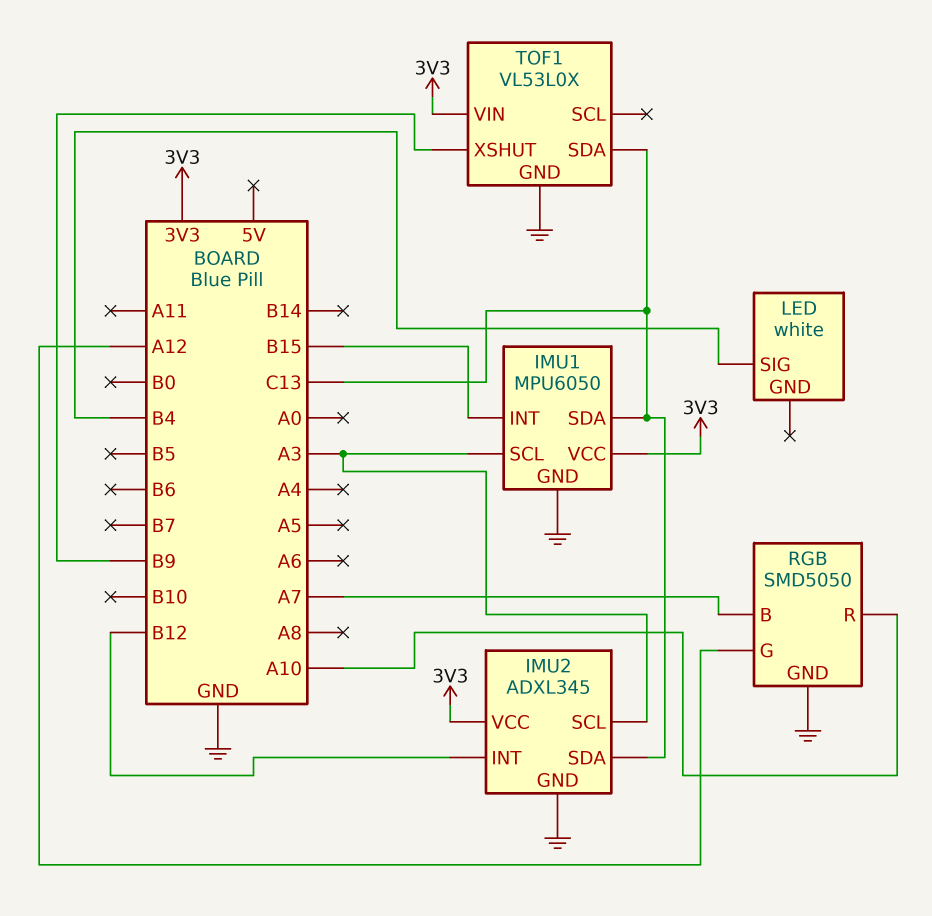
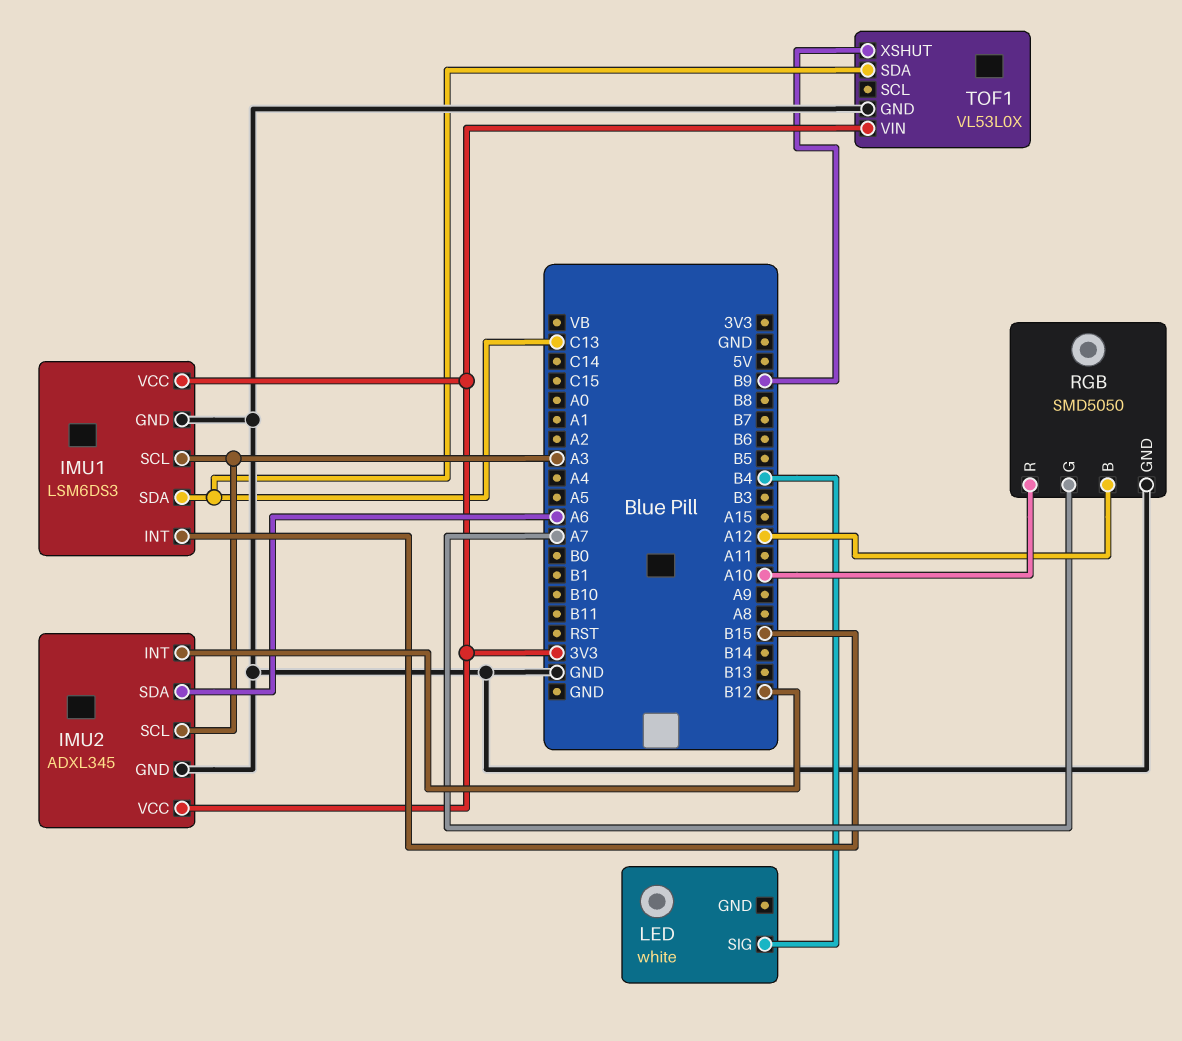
IMU1: MPU6050 -> LSM6DS3
IMU2 pin SDA: C13 -> A6
RGB pin B: A7 -> A12
RGB pin G: A12 -> A7

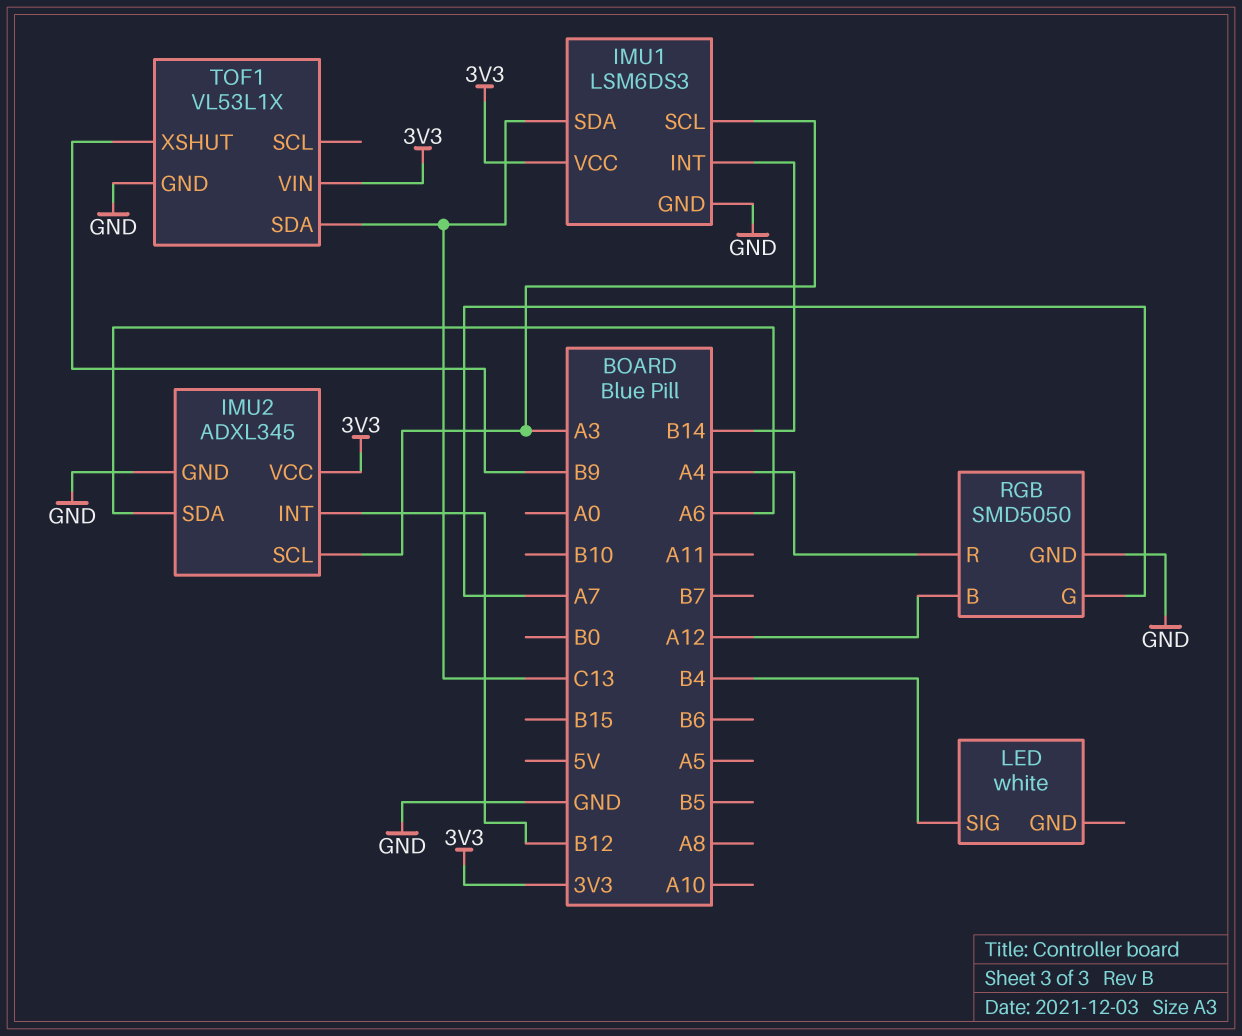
IMU1 pin INT: B15 -> B14
RGB pin R: A10 -> A4
TOF1: VL53L0X -> VL53L1X

